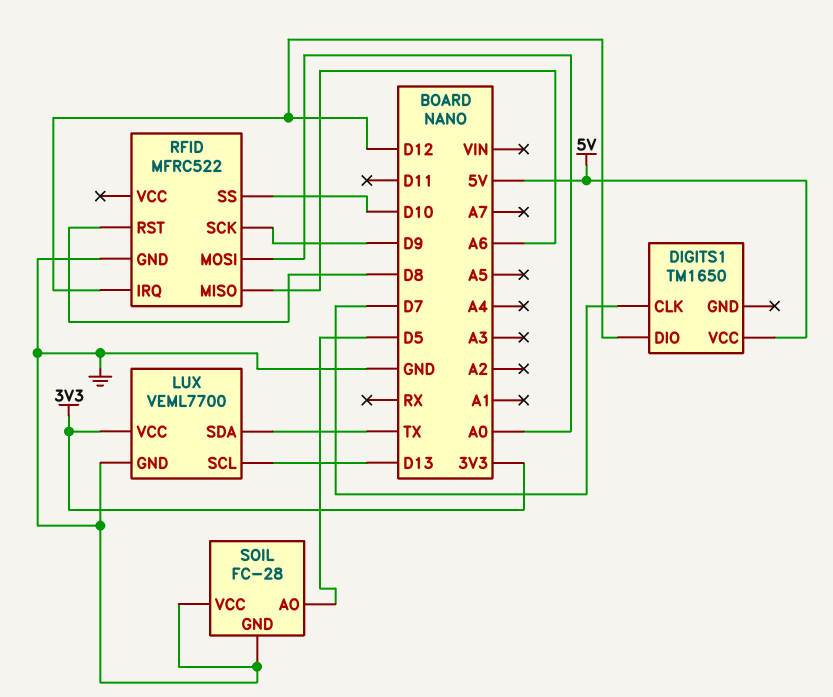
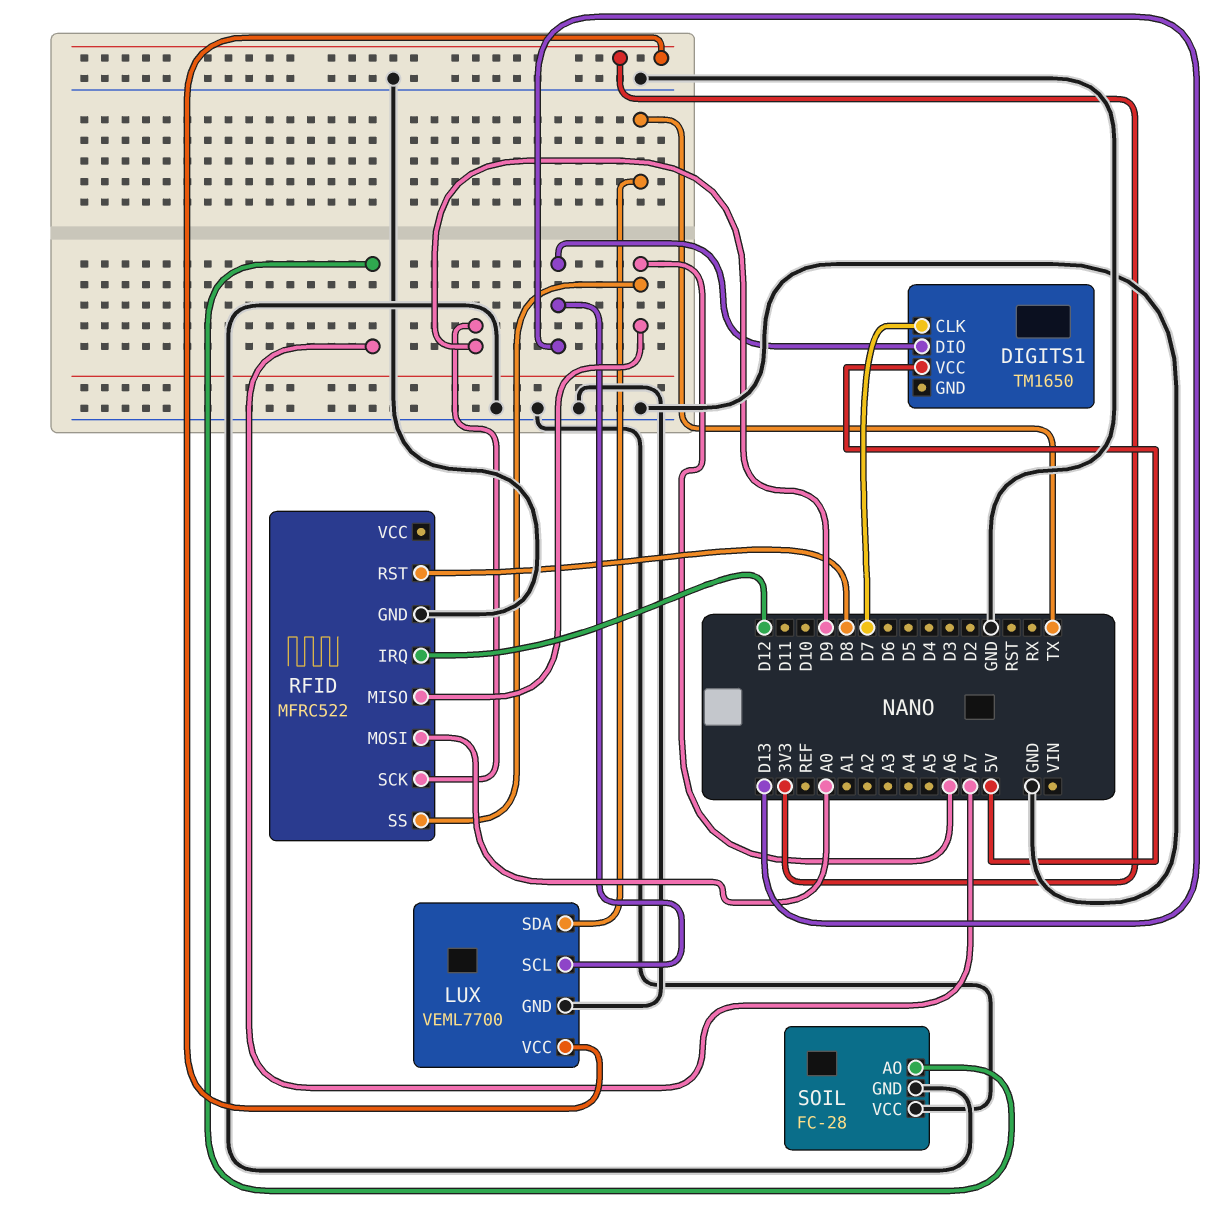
DIGITS1 pin DIO: D12 -> D13
RFID pin SS: D10 -> A6
SOIL pin AO: D5 -> A7

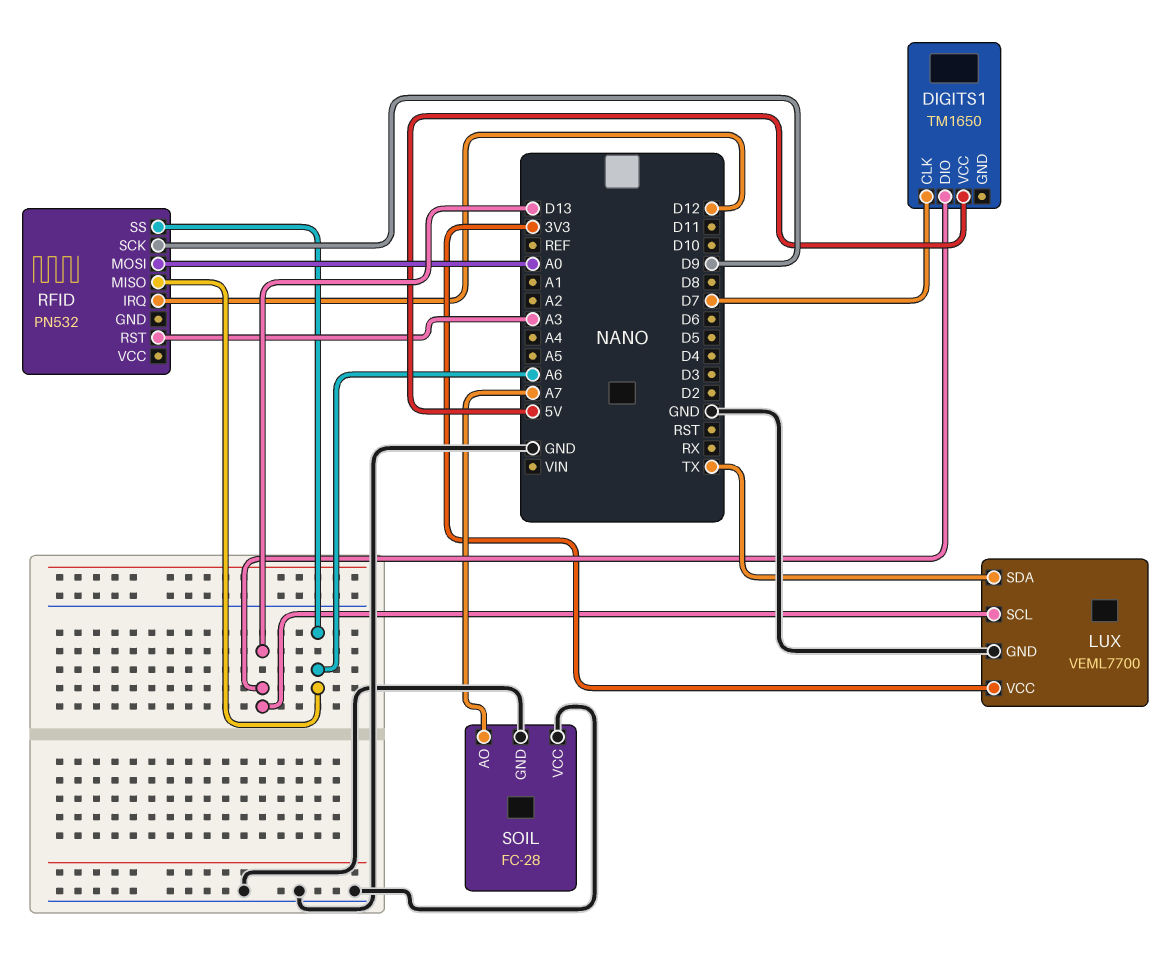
RFID: MFRC522 -> PN532
RFID pin GND: GND -> none
RFID pin RST: D8 -> A3

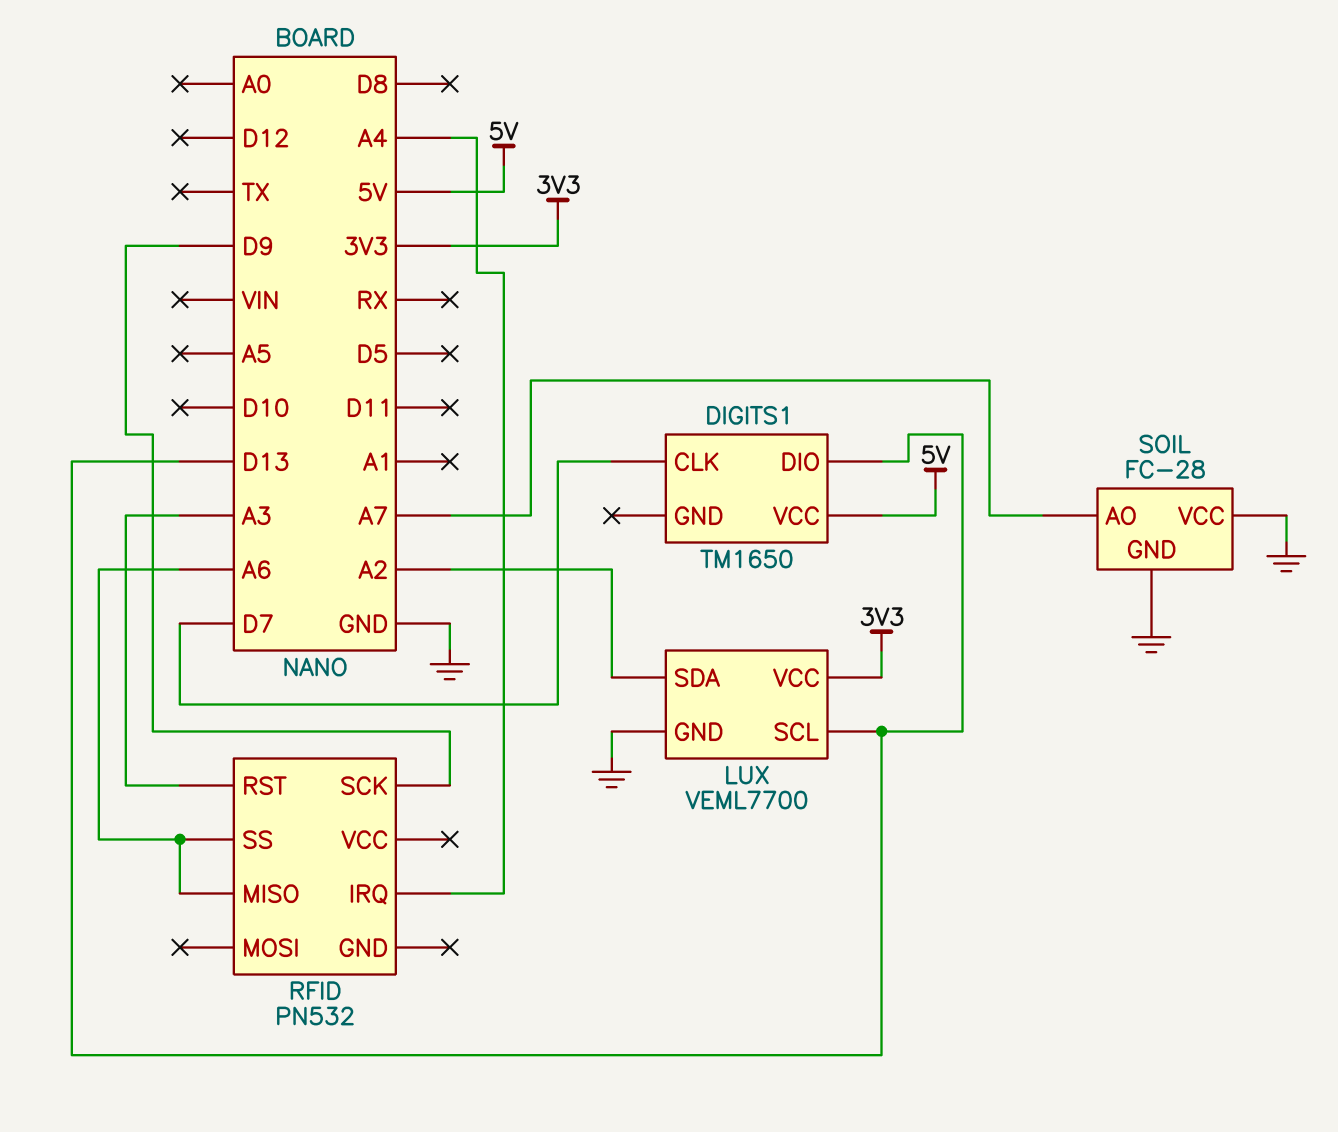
LUX pin SDA: TX -> A2
RFID pin IRQ: D12 -> A4
RFID pin MOSI: A0 -> none

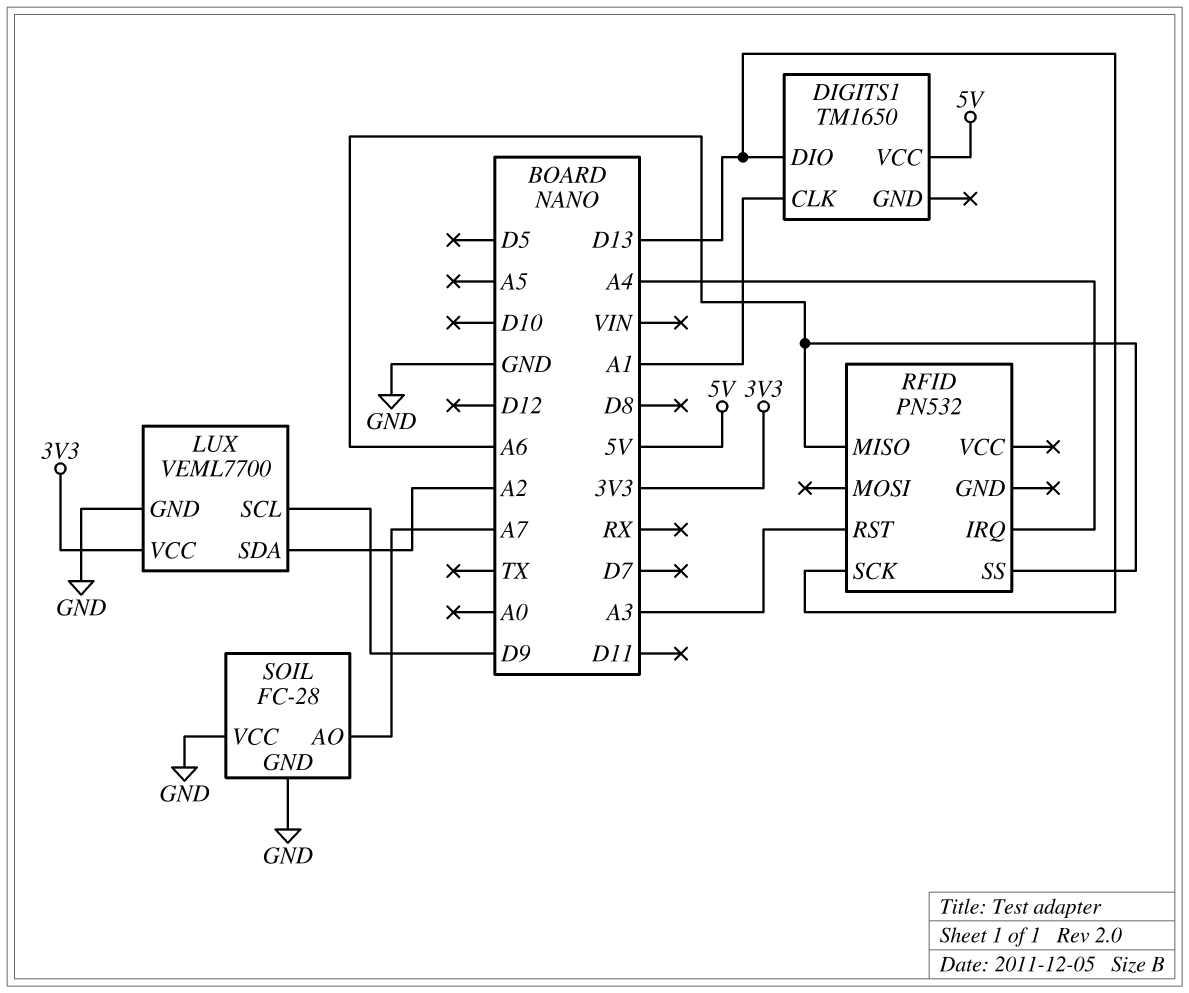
DIGITS1 pin CLK: D7 -> A1
LUX pin SCL: D13 -> D9
RFID pin SCK: D9 -> D13

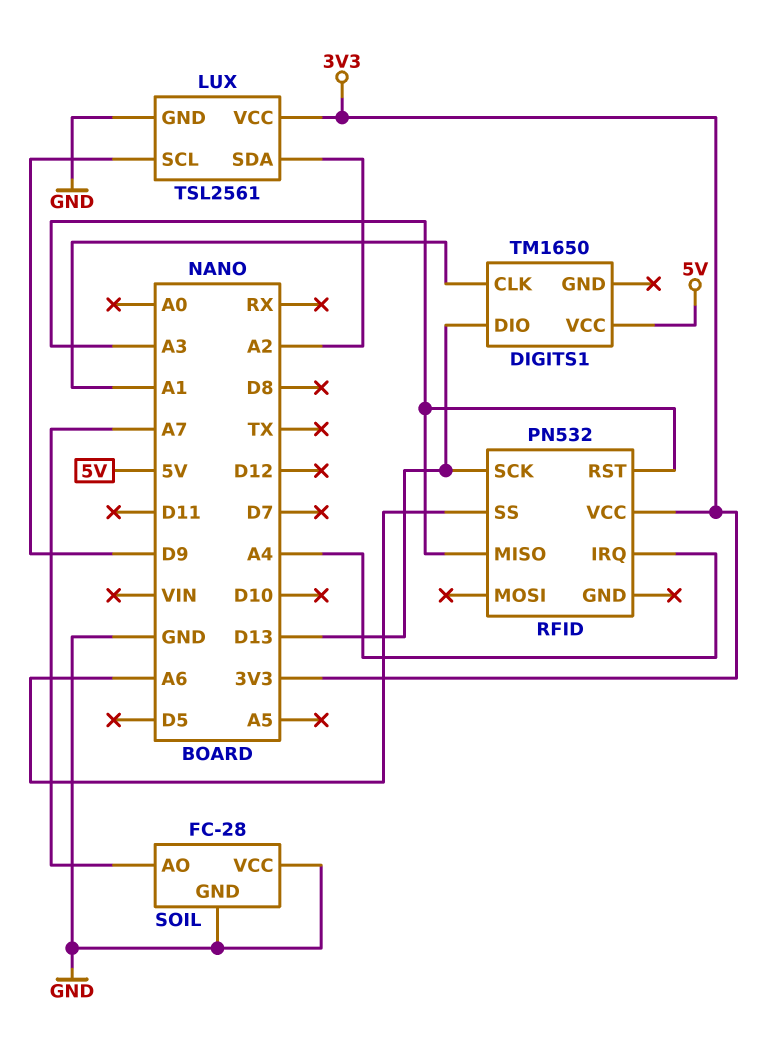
LUX: VEML7700 -> TSL2561
RFID pin MISO: A6 -> A3
RFID pin VCC: none -> 3V3

